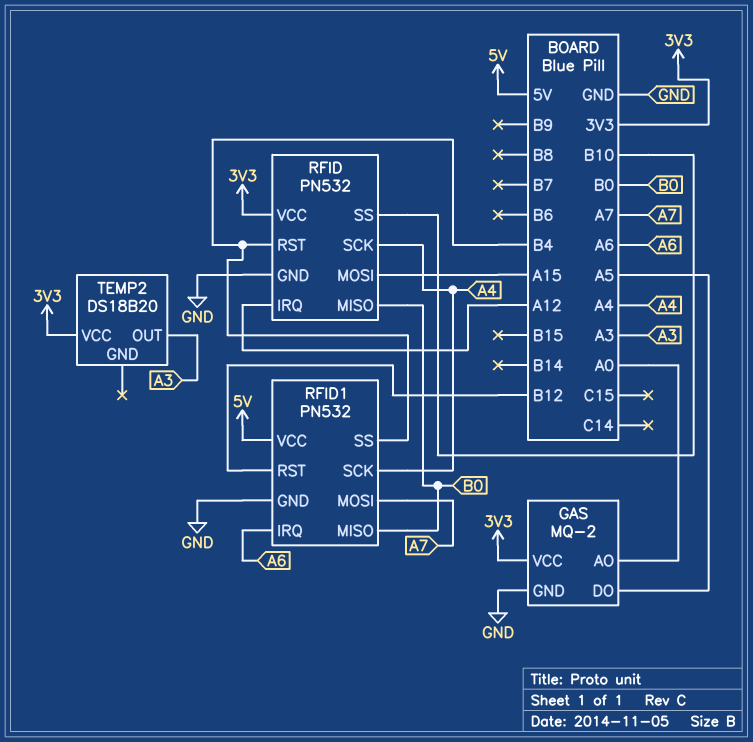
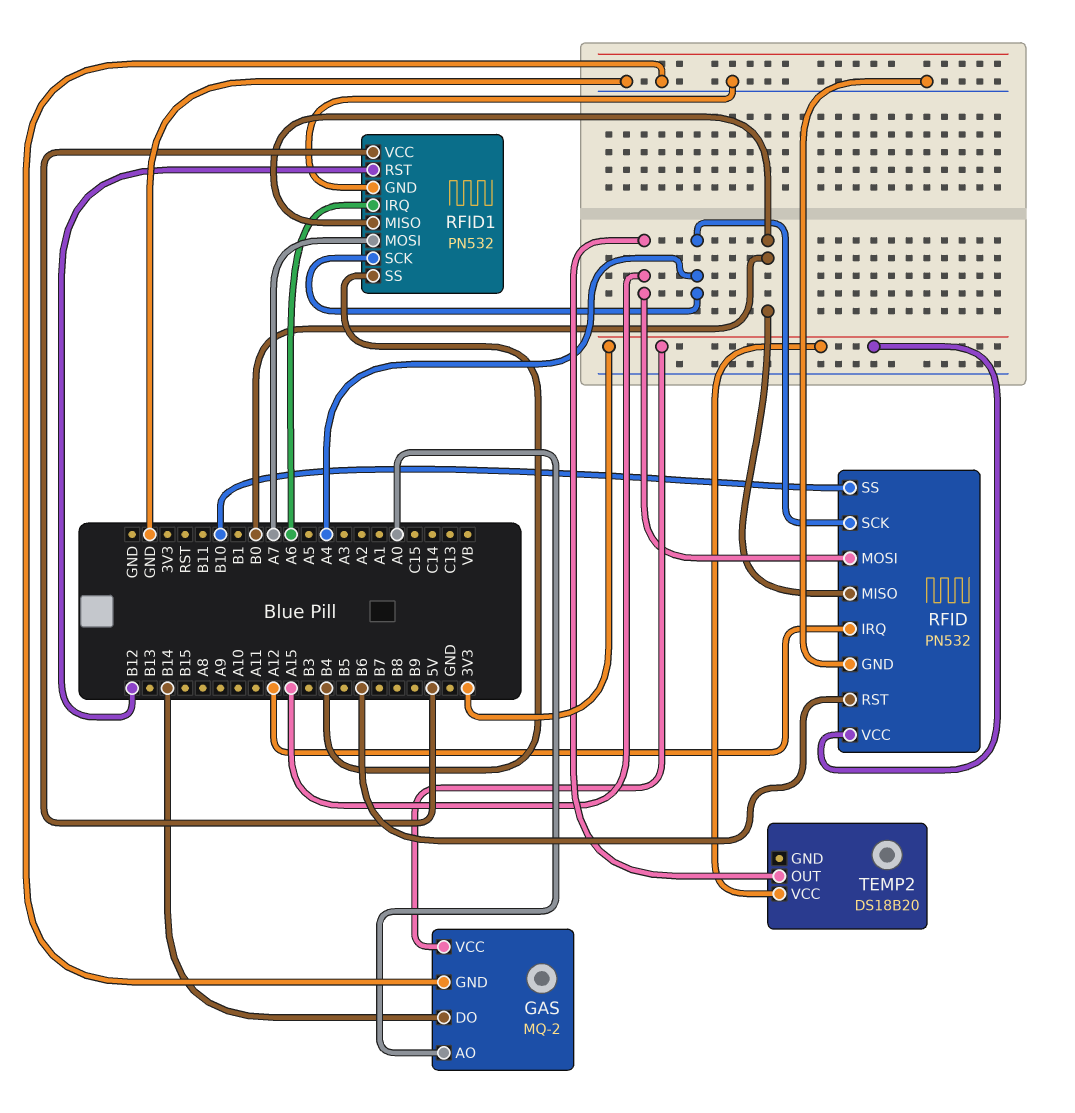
GAS pin DO: A5 -> B14
RFID pin RST: B4 -> B6
TEMP2 pin OUT: A3 -> A15

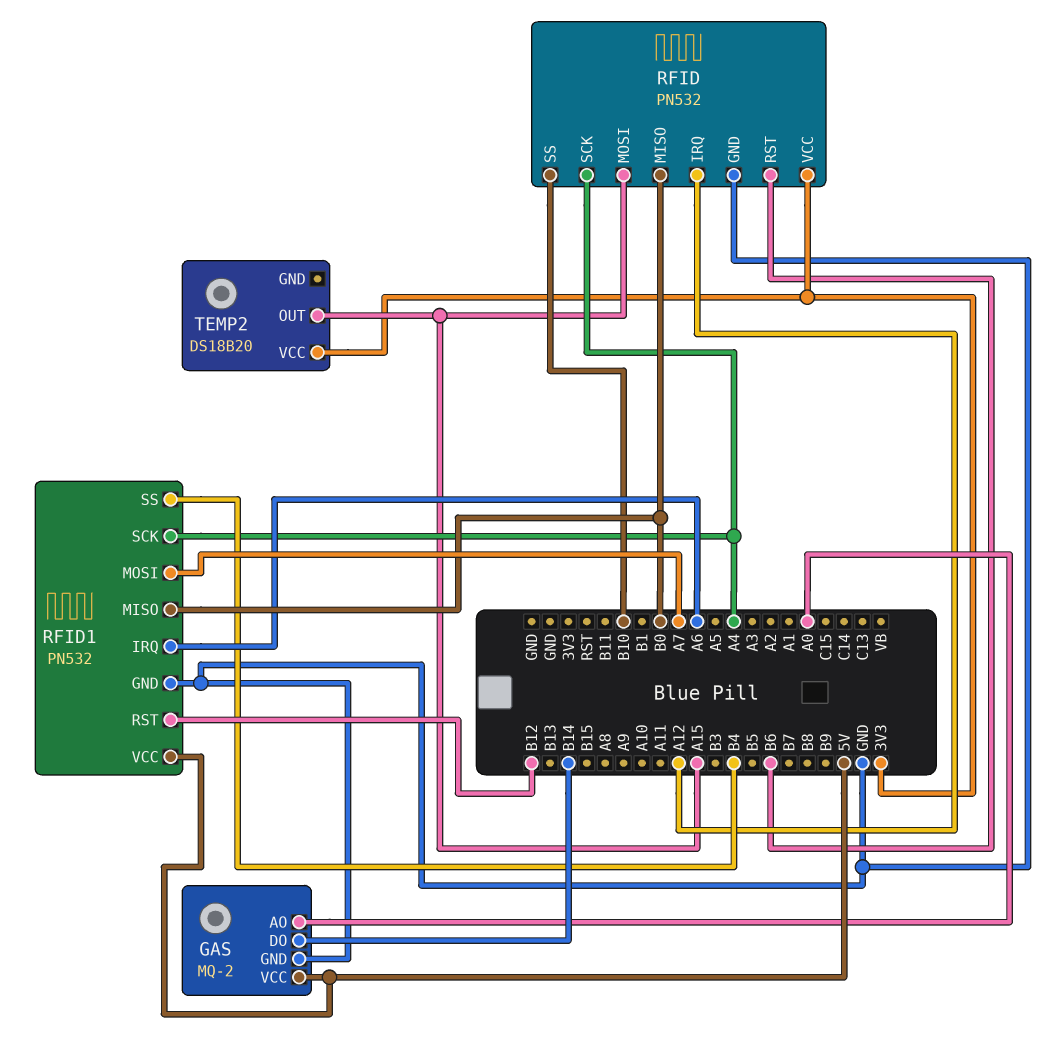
GAS pin VCC: 3V3 -> 5V

